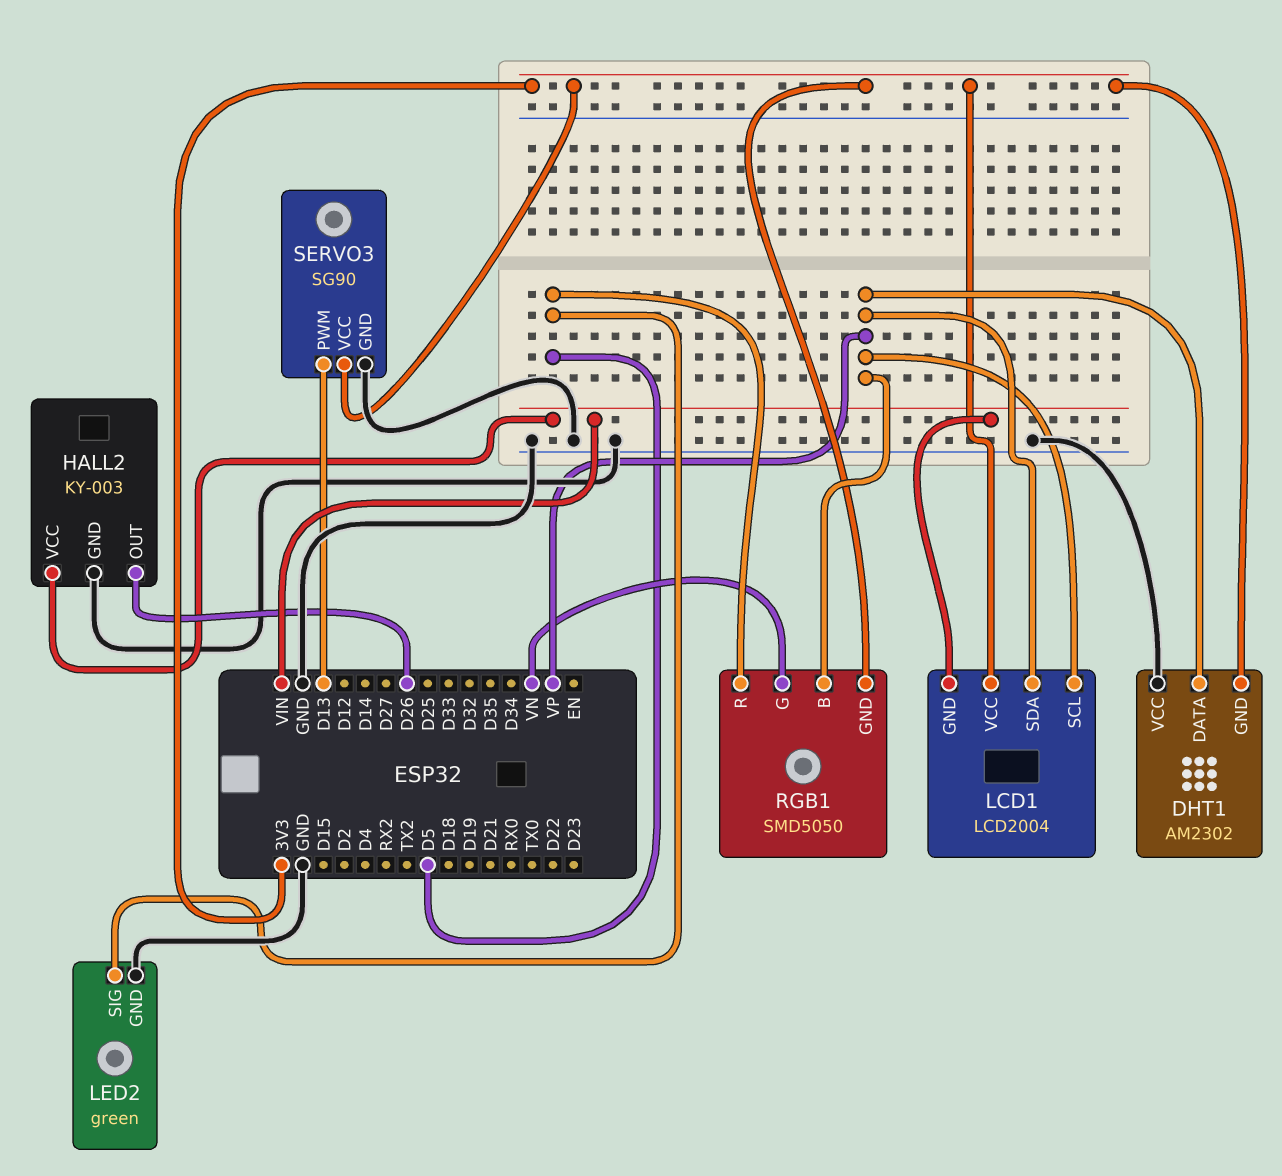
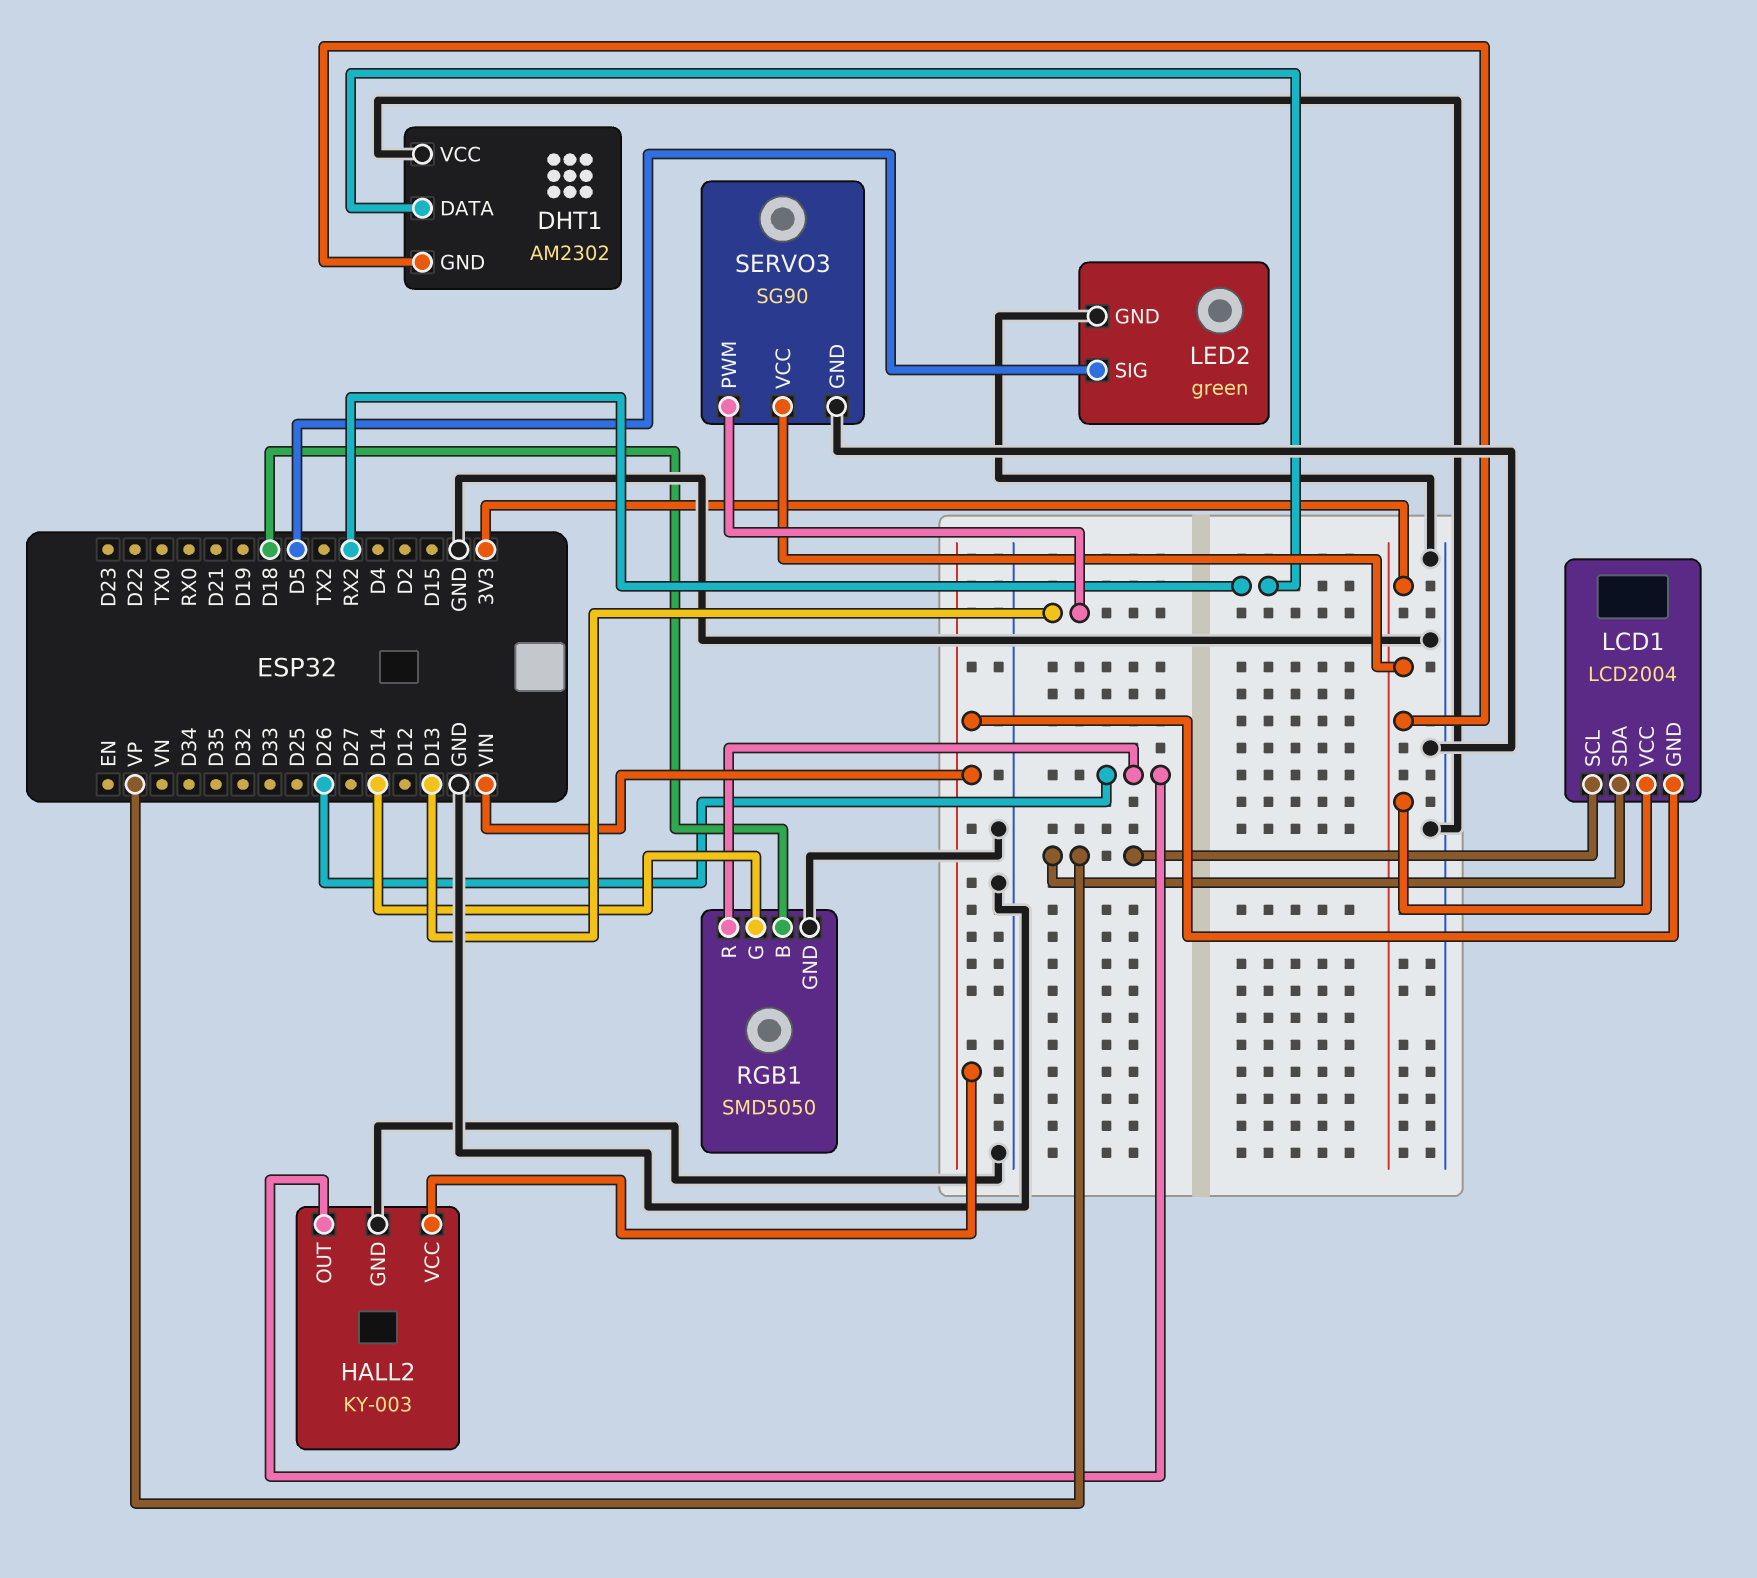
DHT1 pin DATA: VP -> RX2
RGB1 pin B: VP -> D18
RGB1 pin G: VN -> D14
RGB1 pin GND: 3V3 -> GND
RGB1 pin R: D5 -> D26

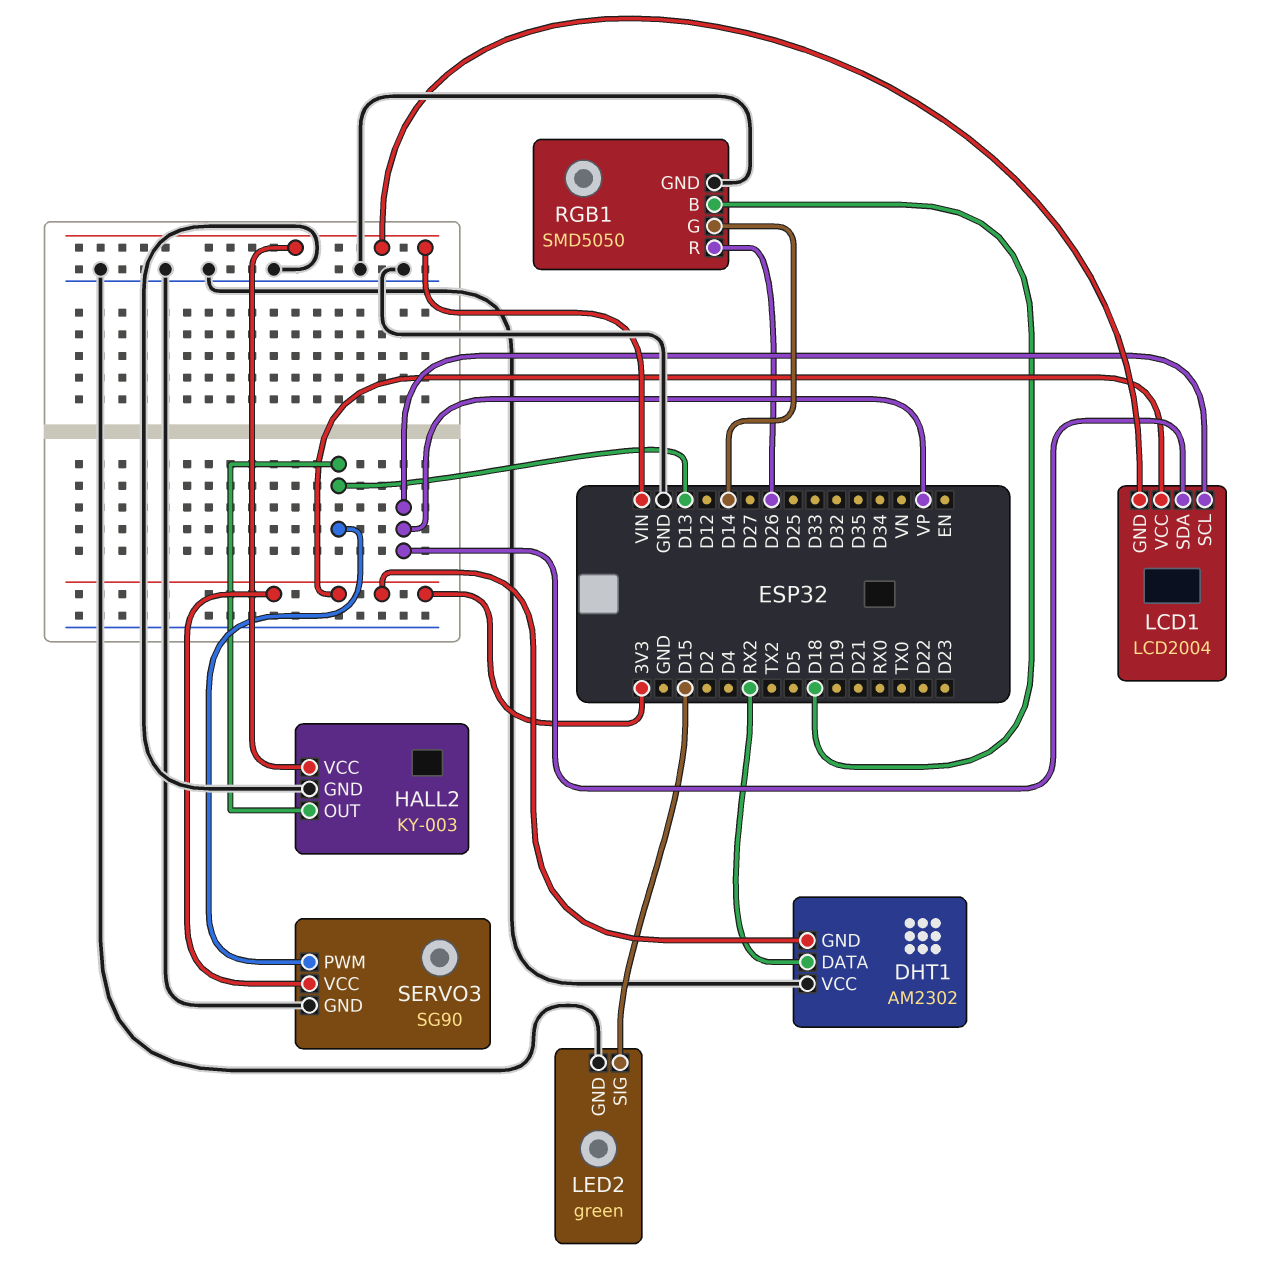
HALL2 pin OUT: D26 -> D13
LED2 pin SIG: D5 -> D15

